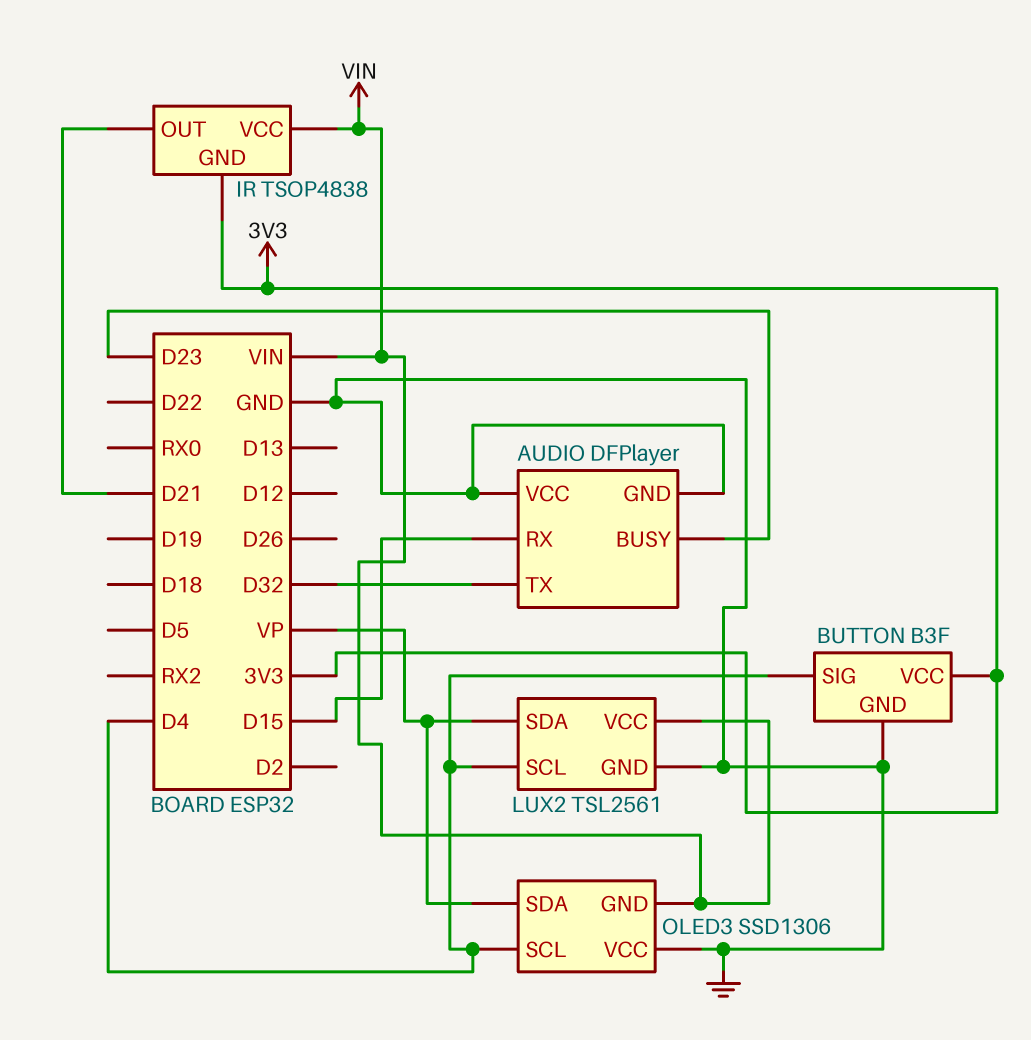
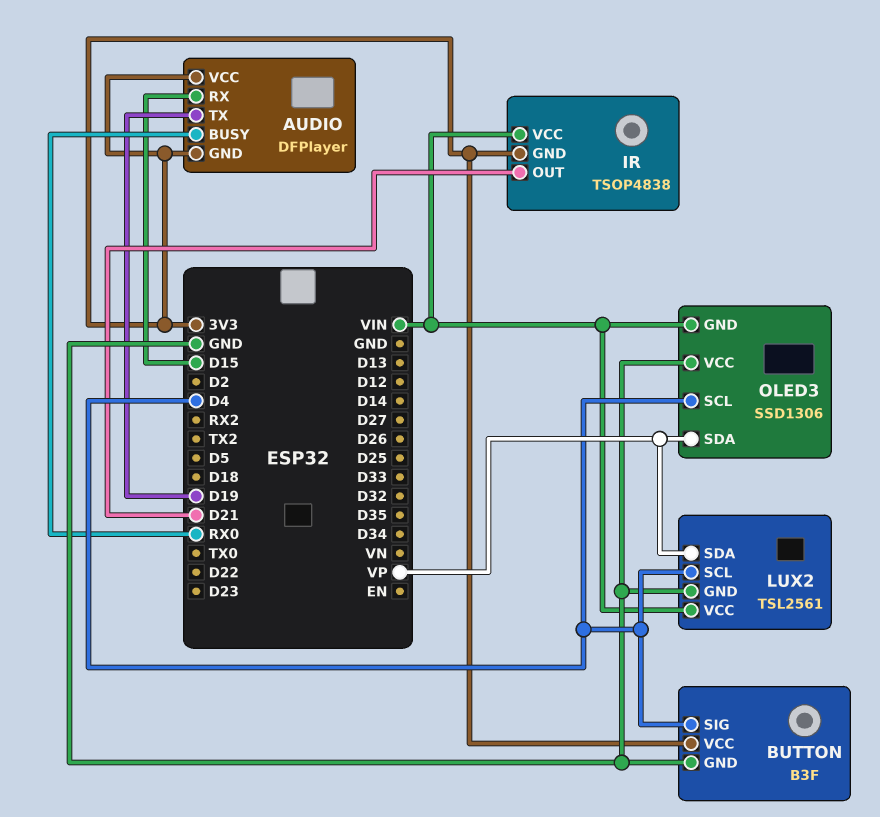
AUDIO pin BUSY: D23 -> RX0
AUDIO pin GND: GND -> 3V3
AUDIO pin TX: D32 -> D19
AUDIO pin VCC: GND -> 3V3

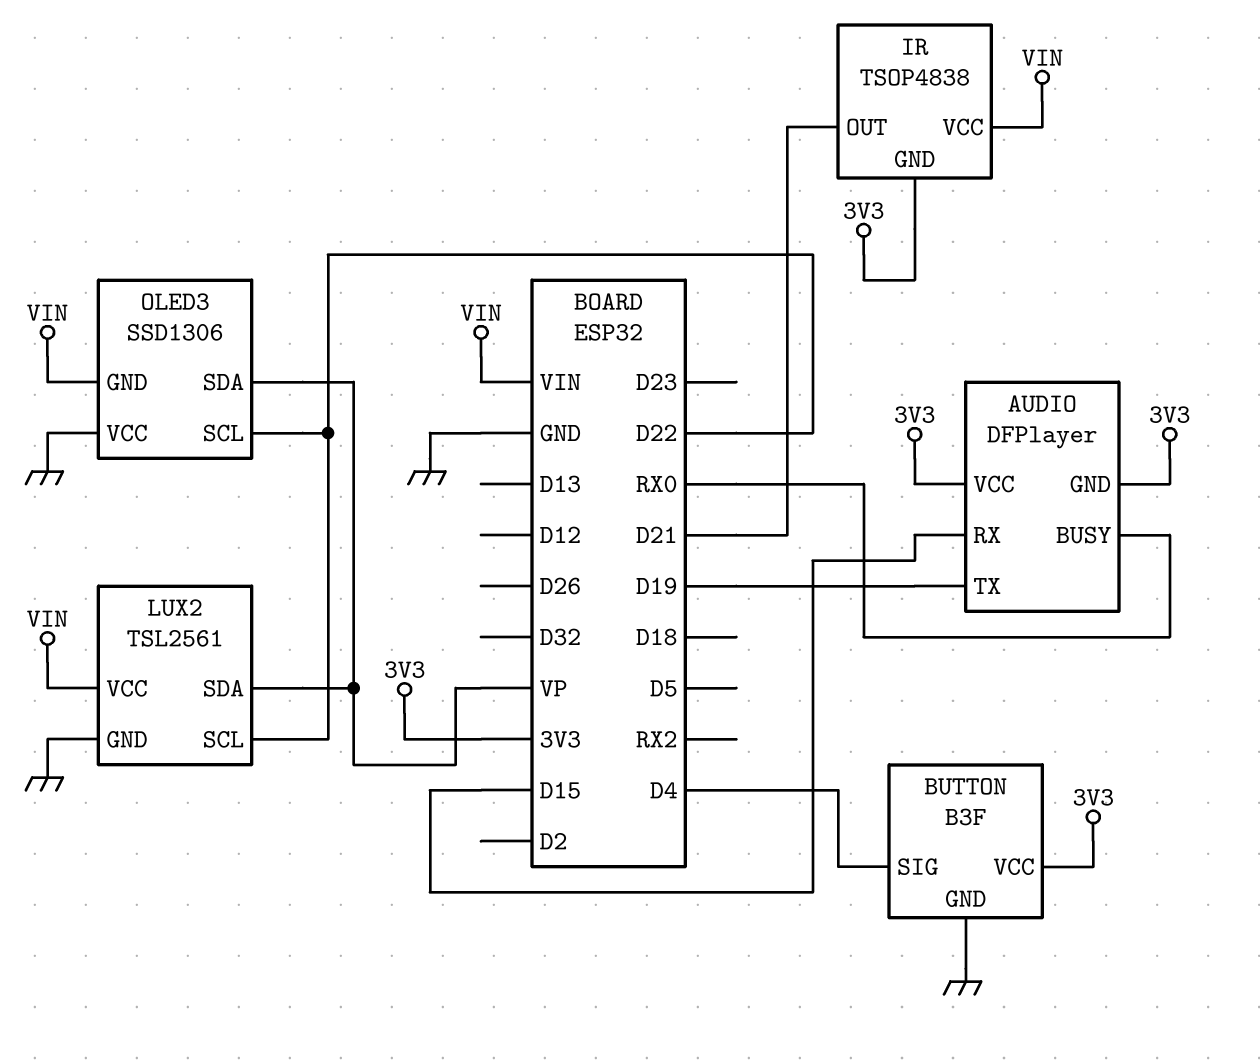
LUX2 pin SCL: D4 -> D22
OLED3 pin SCL: D4 -> D22

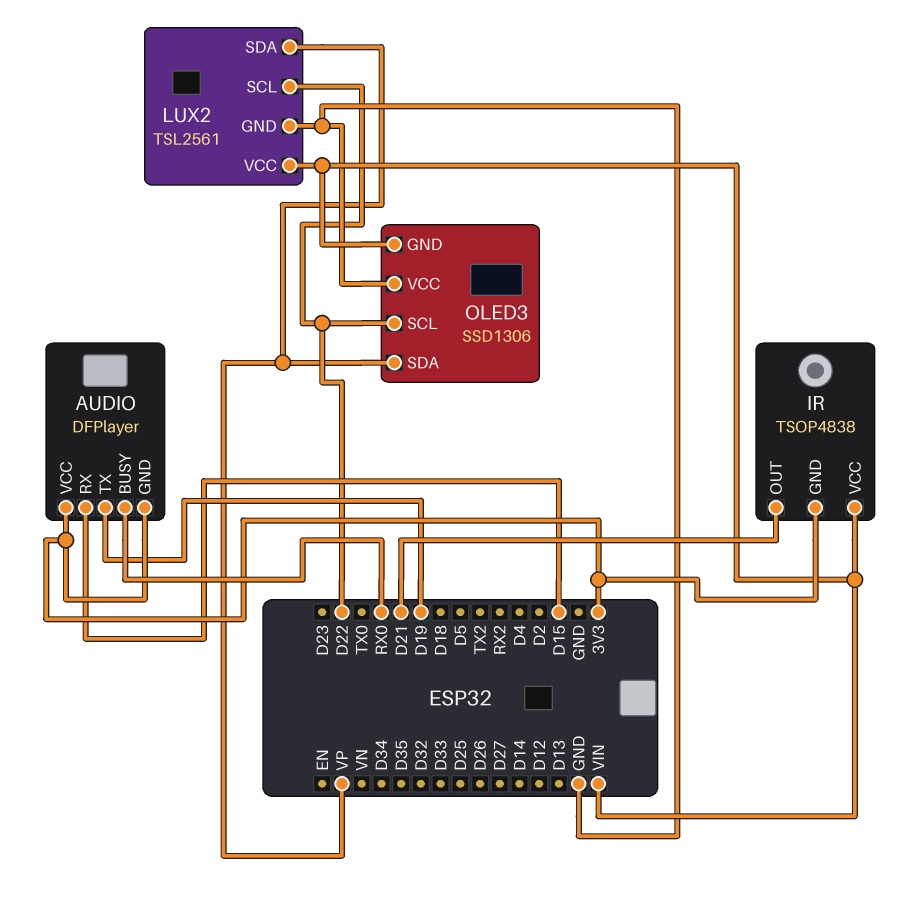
BUTTON: B3F -> none
BUTTON pin GND: GND -> none
BUTTON pin SIG: D4 -> none
BUTTON pin VCC: 3V3 -> none

